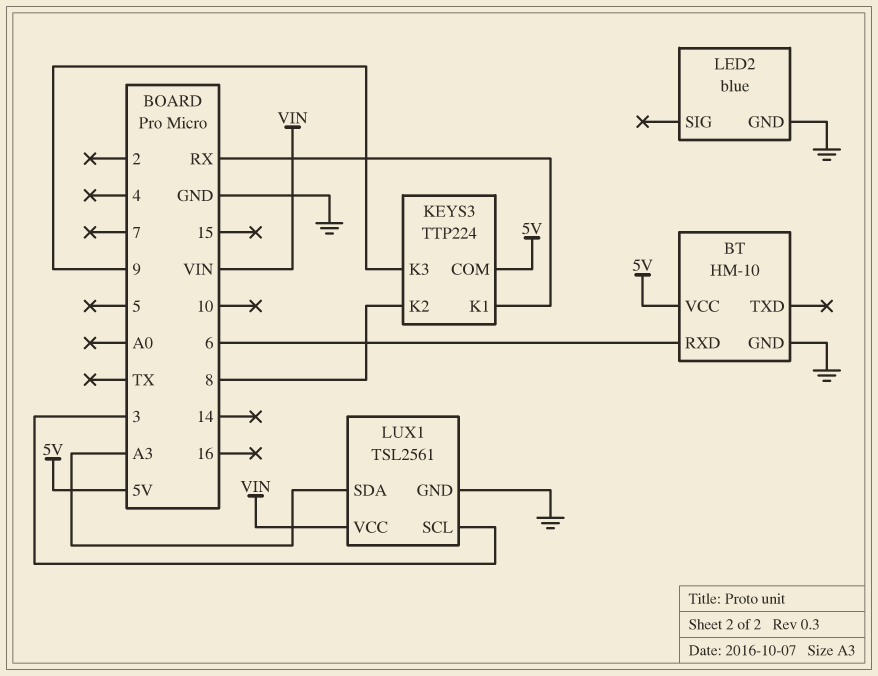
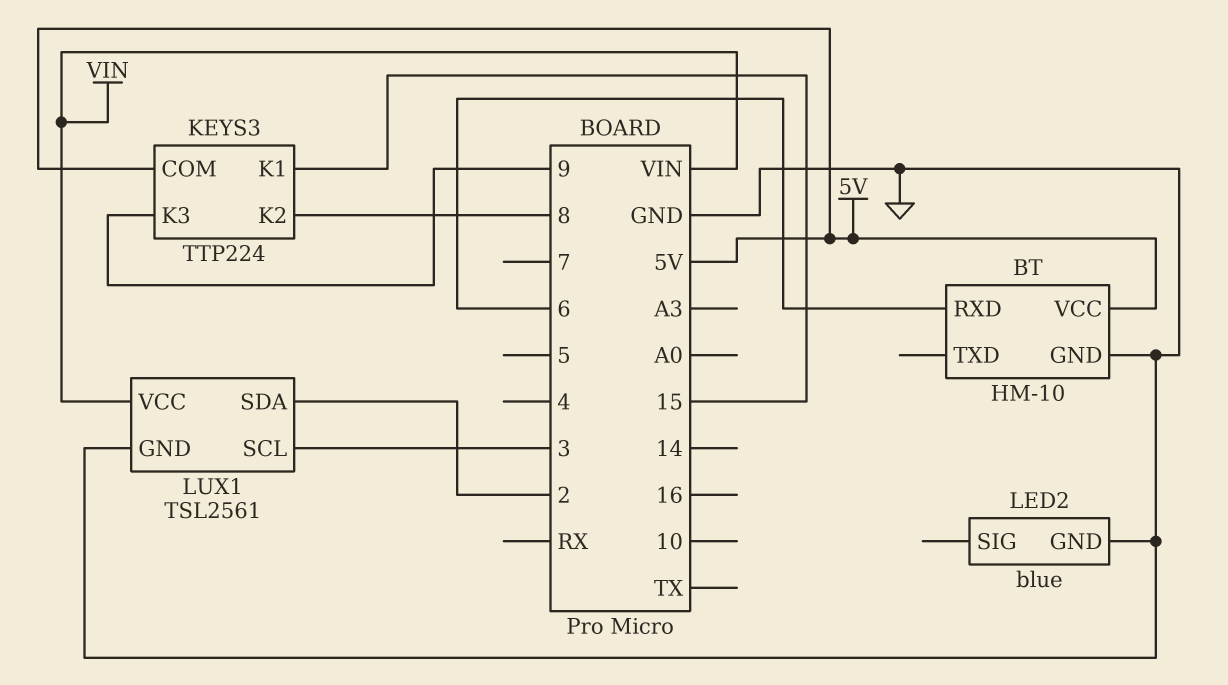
KEYS3 pin K1: RX -> 15
LUX1 pin SDA: A3 -> 2

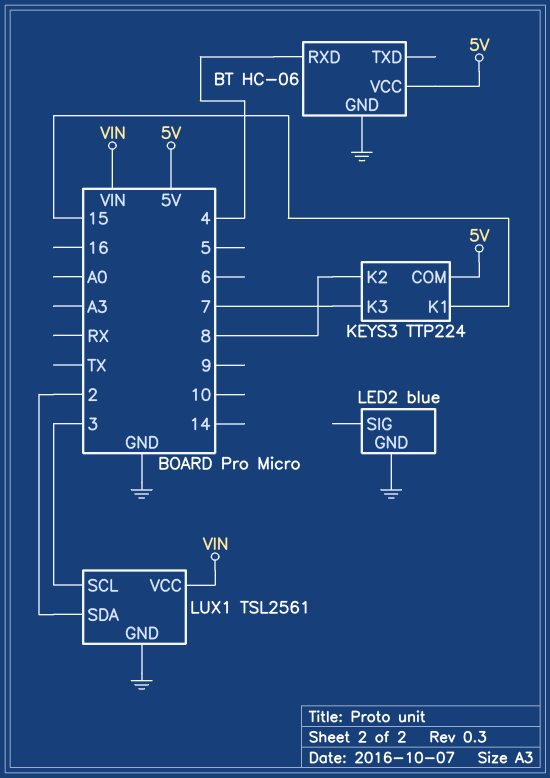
BT: HM-10 -> HC-06
BT pin RXD: 6 -> 4
KEYS3 pin K3: 9 -> 7

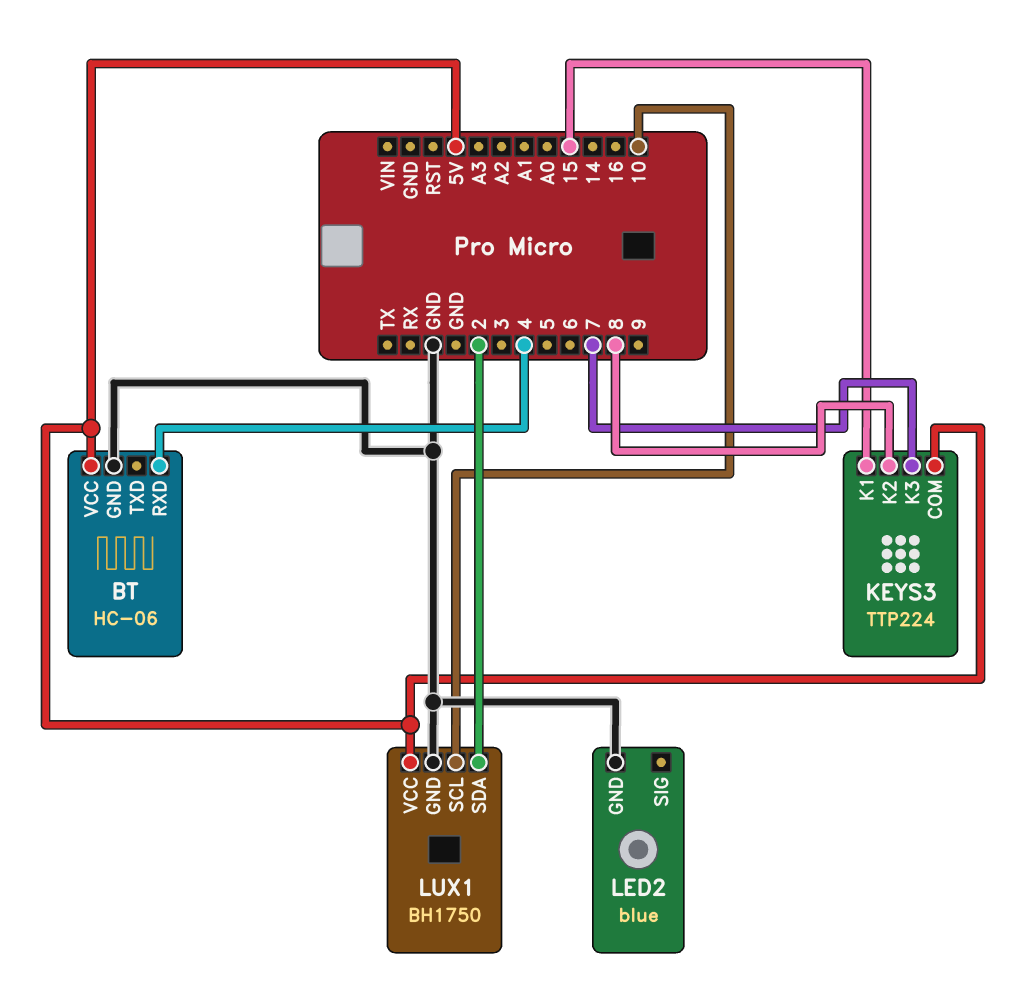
LUX1: TSL2561 -> BH1750
LUX1 pin SCL: 3 -> 10
LUX1 pin VCC: VIN -> 5V

